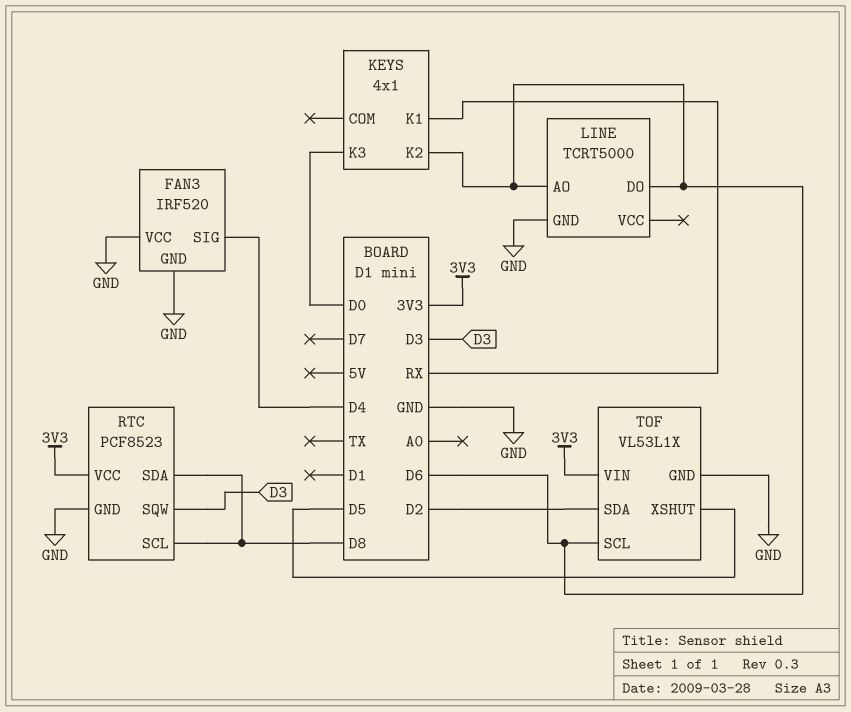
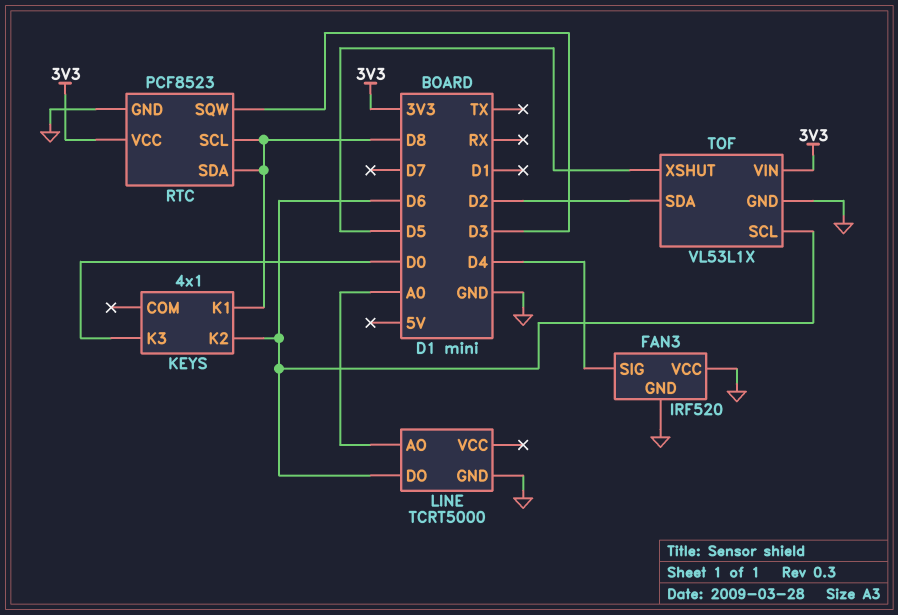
KEYS pin K1: RX -> D8
LINE pin AO: D6 -> A0

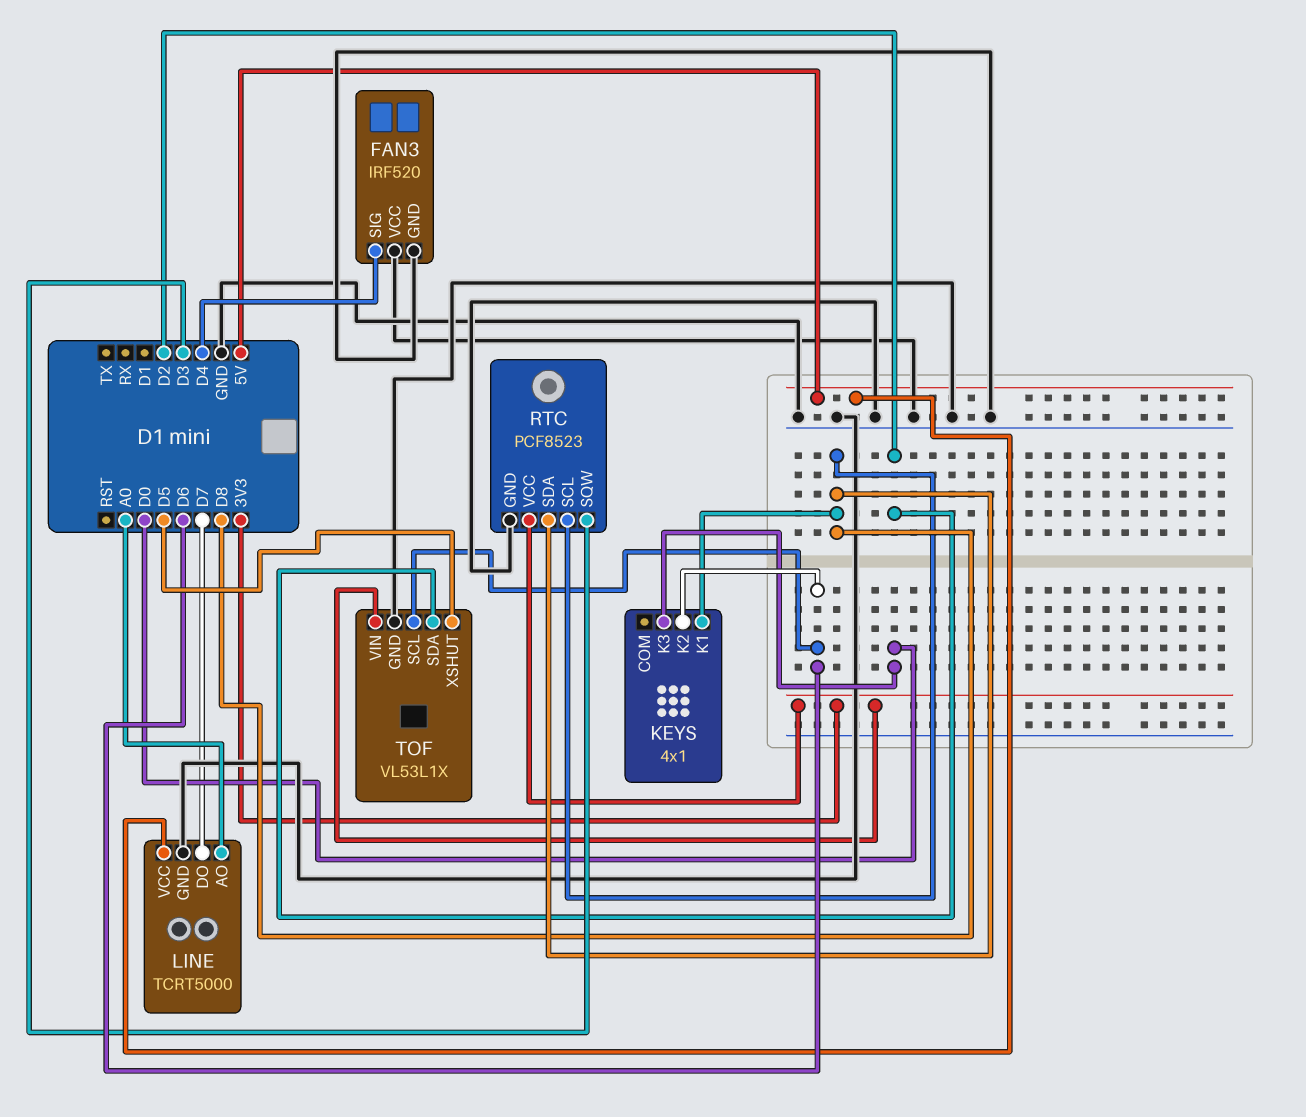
LINE pin DO: D6 -> D7
LINE pin VCC: none -> 5V

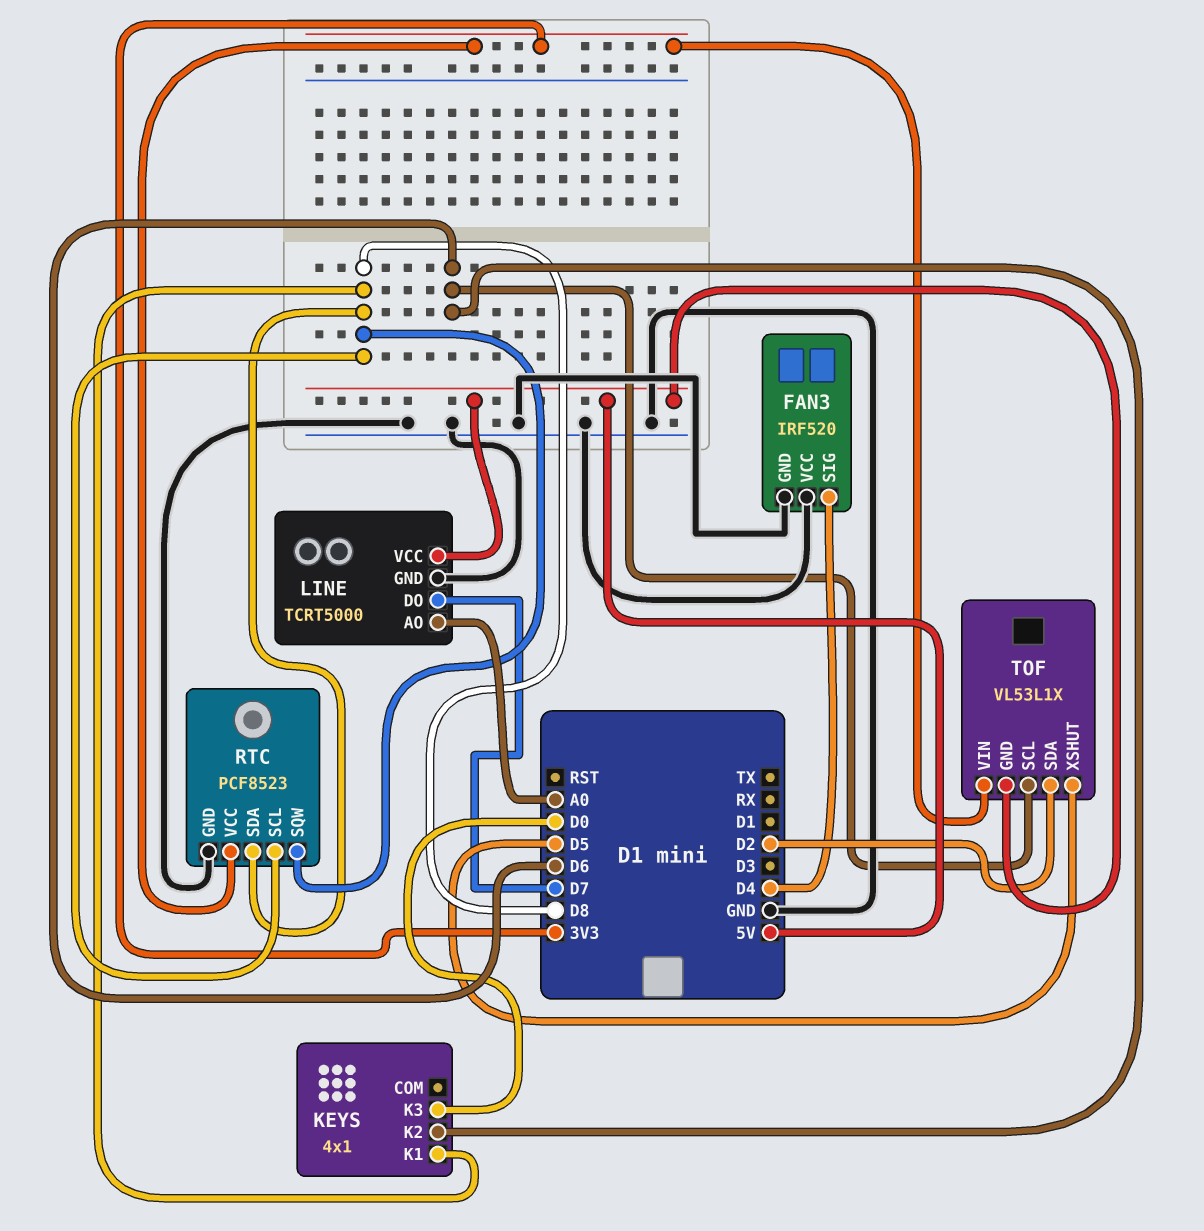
RTC pin SQW: D3 -> D8
TOF pin GND: GND -> 5V

